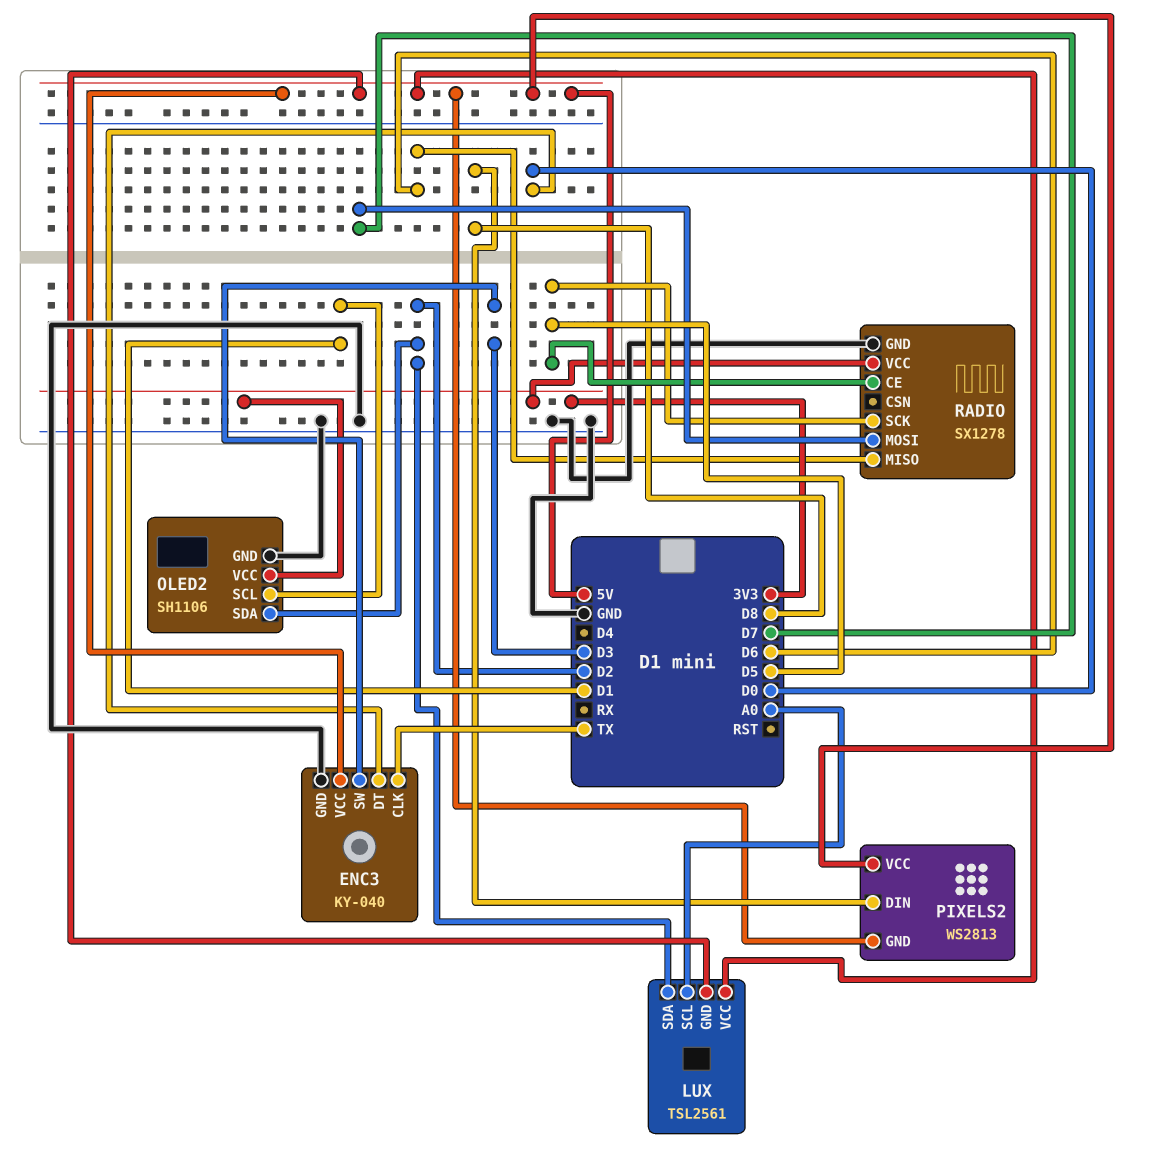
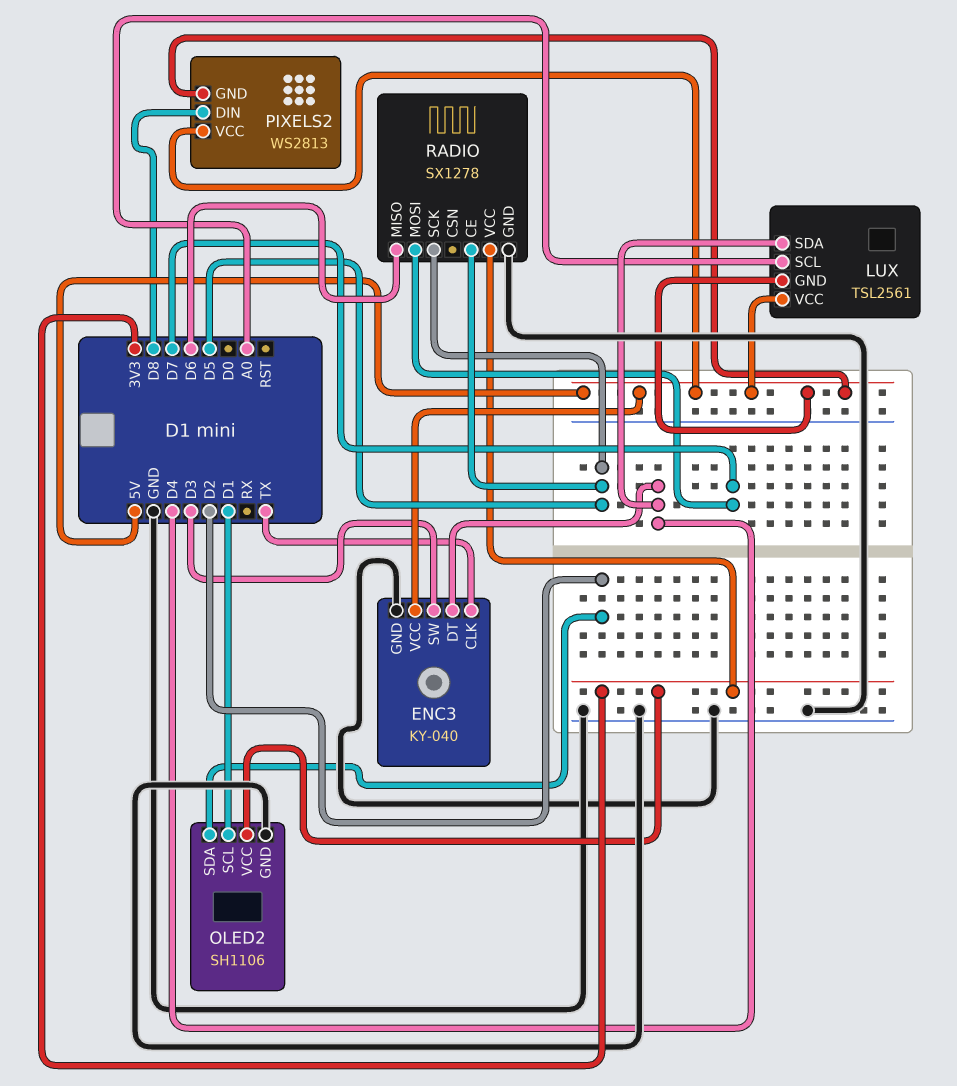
ENC3 pin DT: D0 -> D4
LUX pin SDA: D2 -> D4

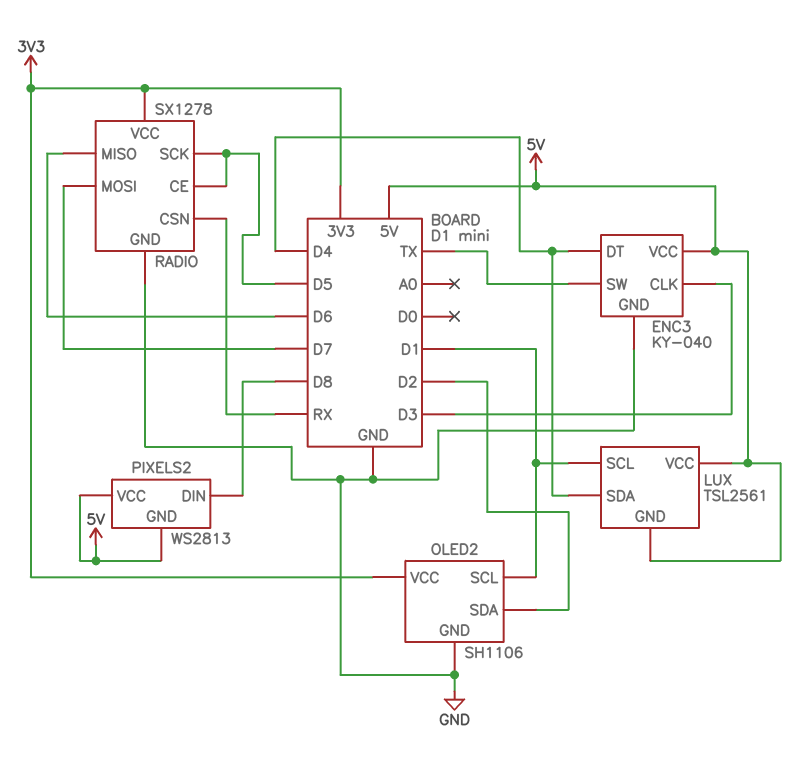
ENC3 pin CLK: TX -> D3
ENC3 pin SW: D3 -> TX
LUX pin SCL: A0 -> D1
RADIO pin CSN: none -> RX

